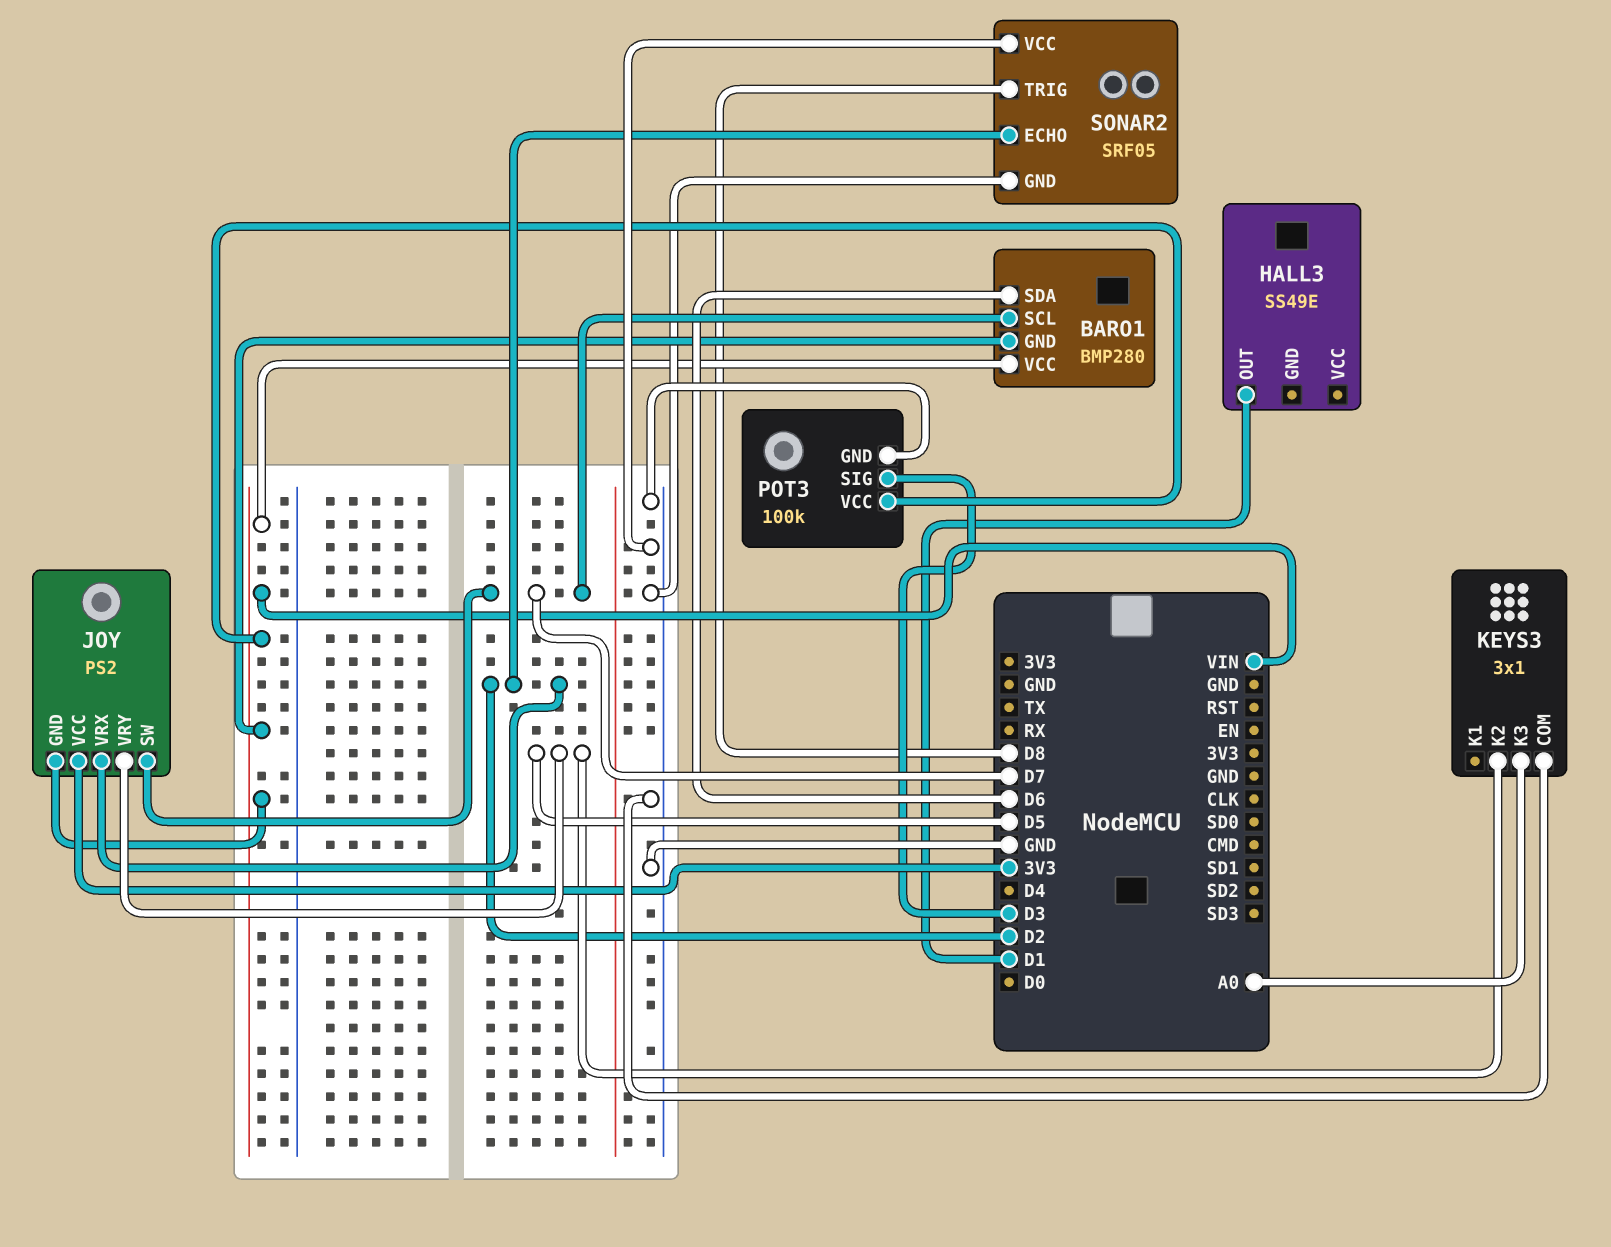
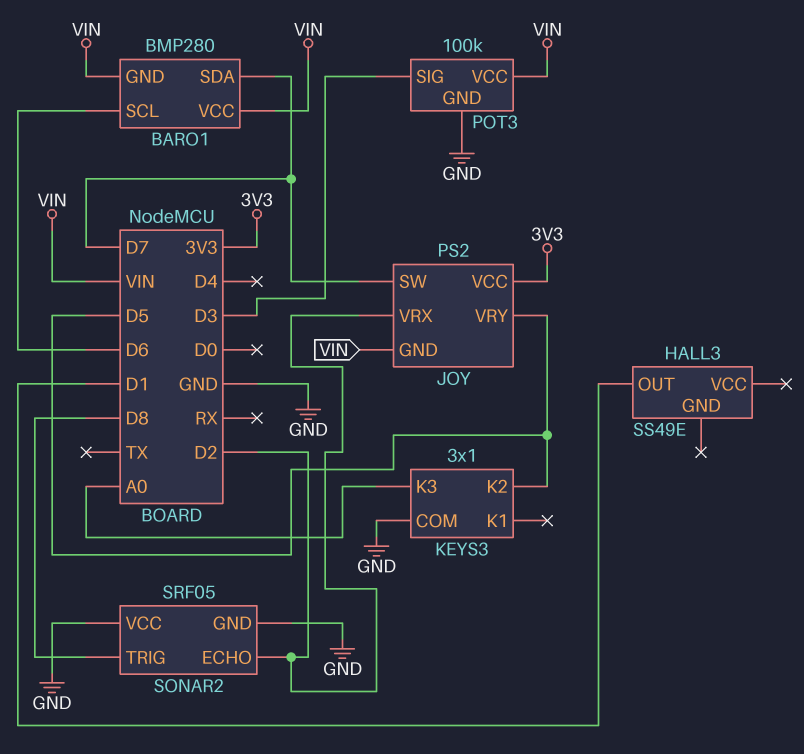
BARO1 pin SCL: D7 -> D6
BARO1 pin SDA: D6 -> D7

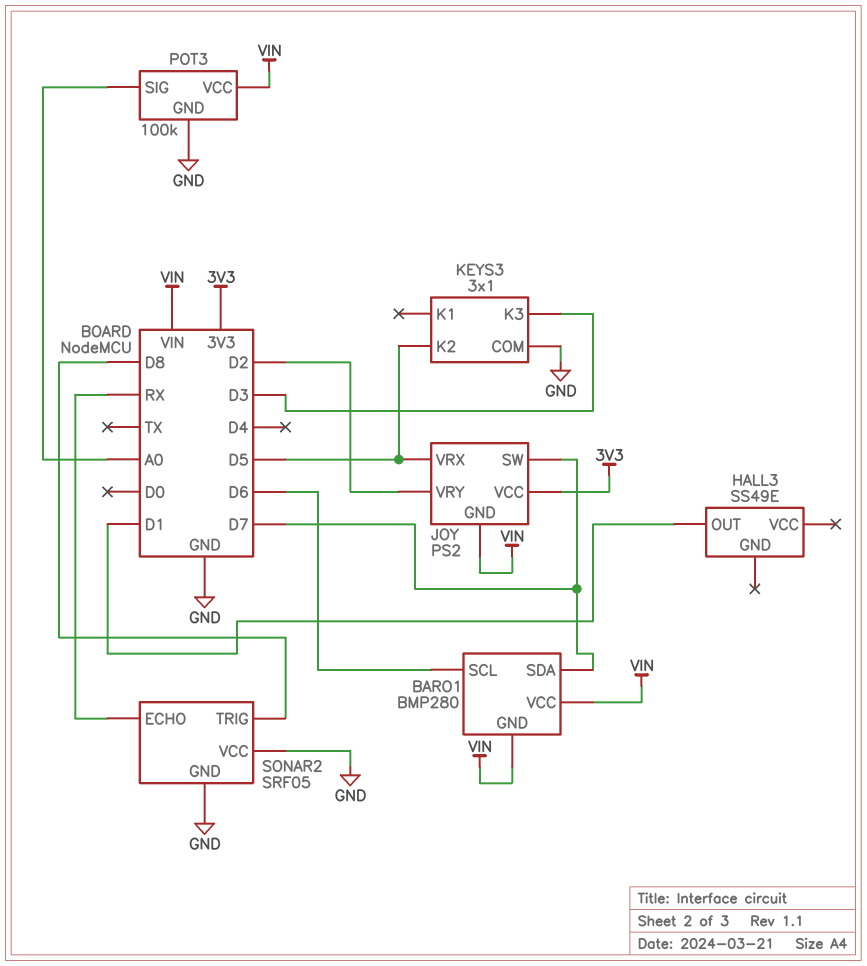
JOY pin VRX: D2 -> D5
JOY pin VRY: D5 -> D2
KEYS3 pin K3: A0 -> D3
POT3 pin SIG: D3 -> A0
SONAR2 pin ECHO: D2 -> RX

